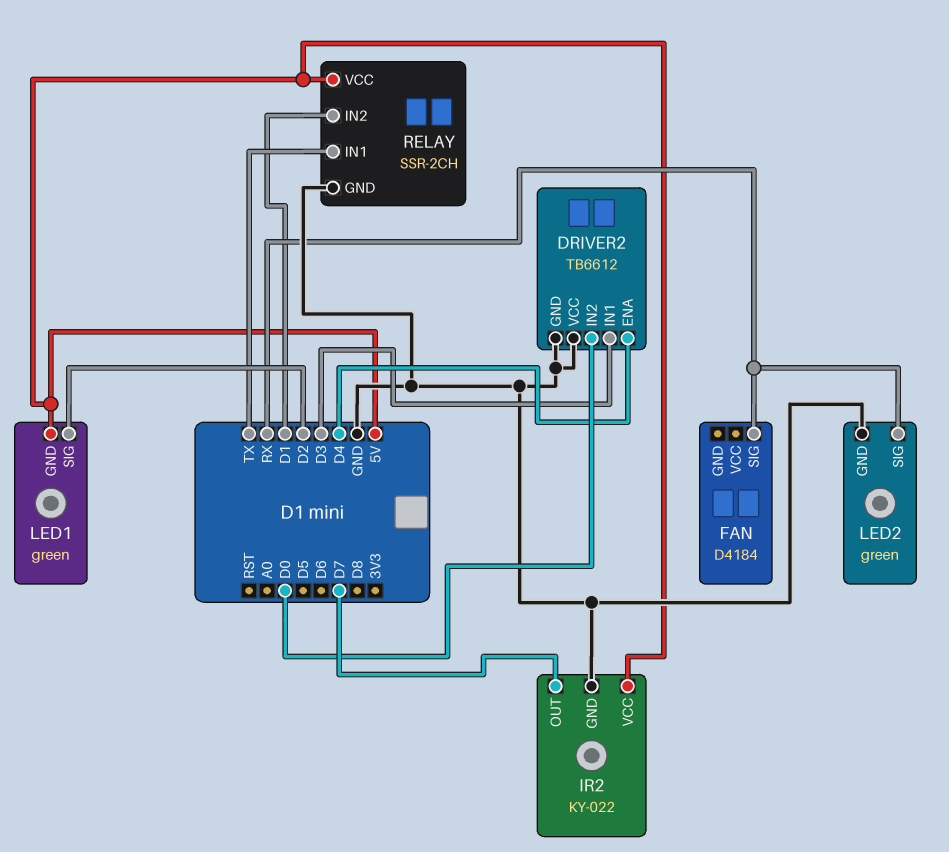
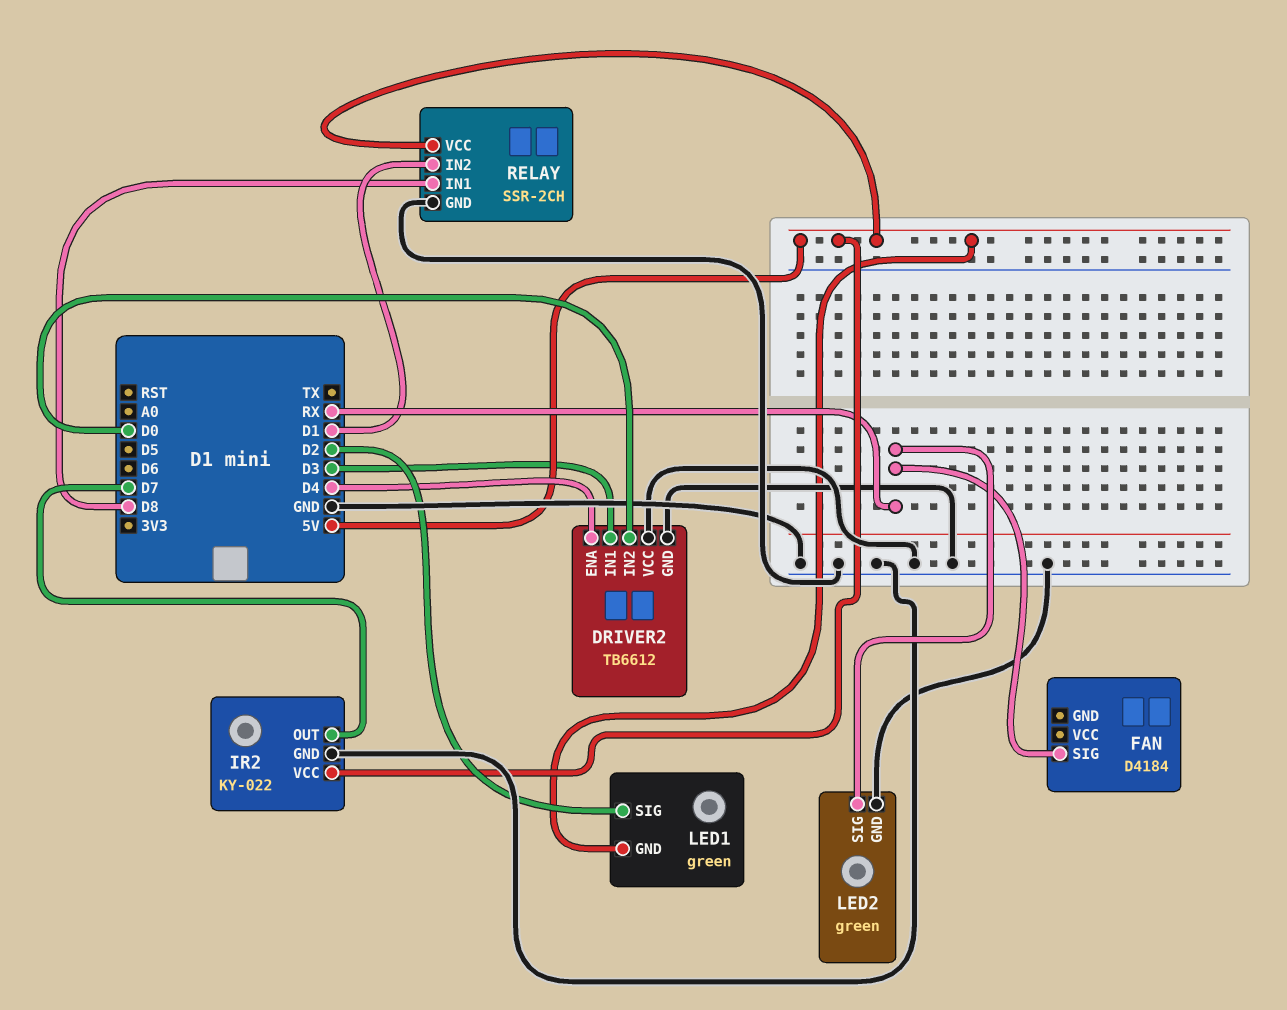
RELAY pin IN1: TX -> D8

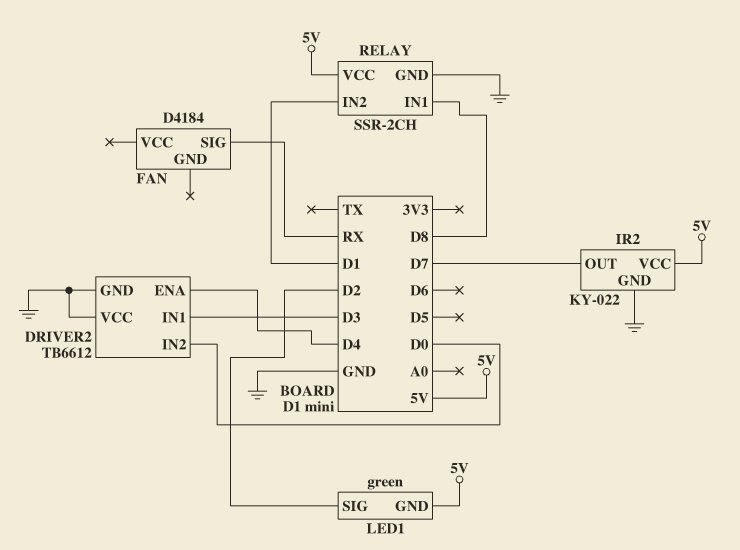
LED2: green -> none
LED2 pin GND: GND -> none
LED2 pin SIG: RX -> none

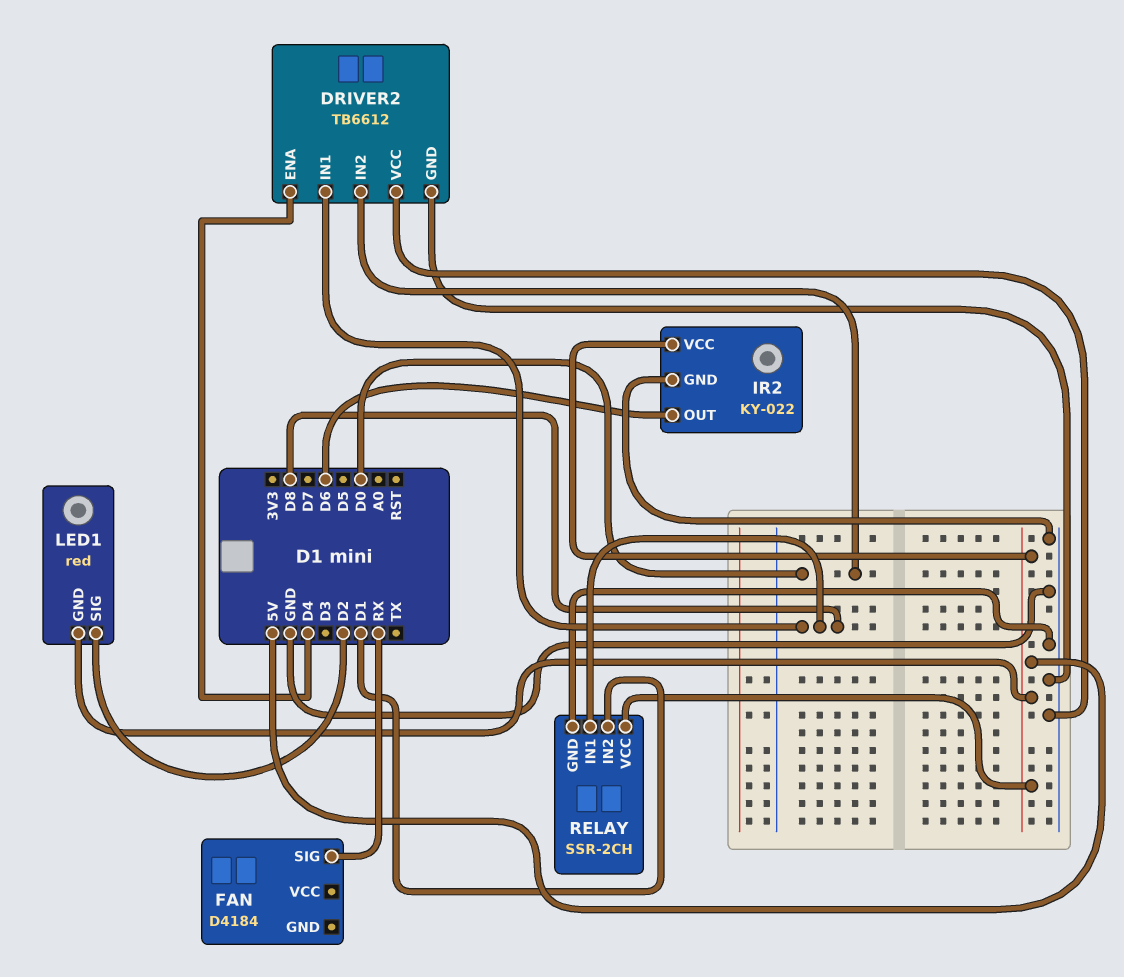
DRIVER2 pin IN1: D3 -> D8
IR2 pin OUT: D7 -> D6
LED1: green -> red

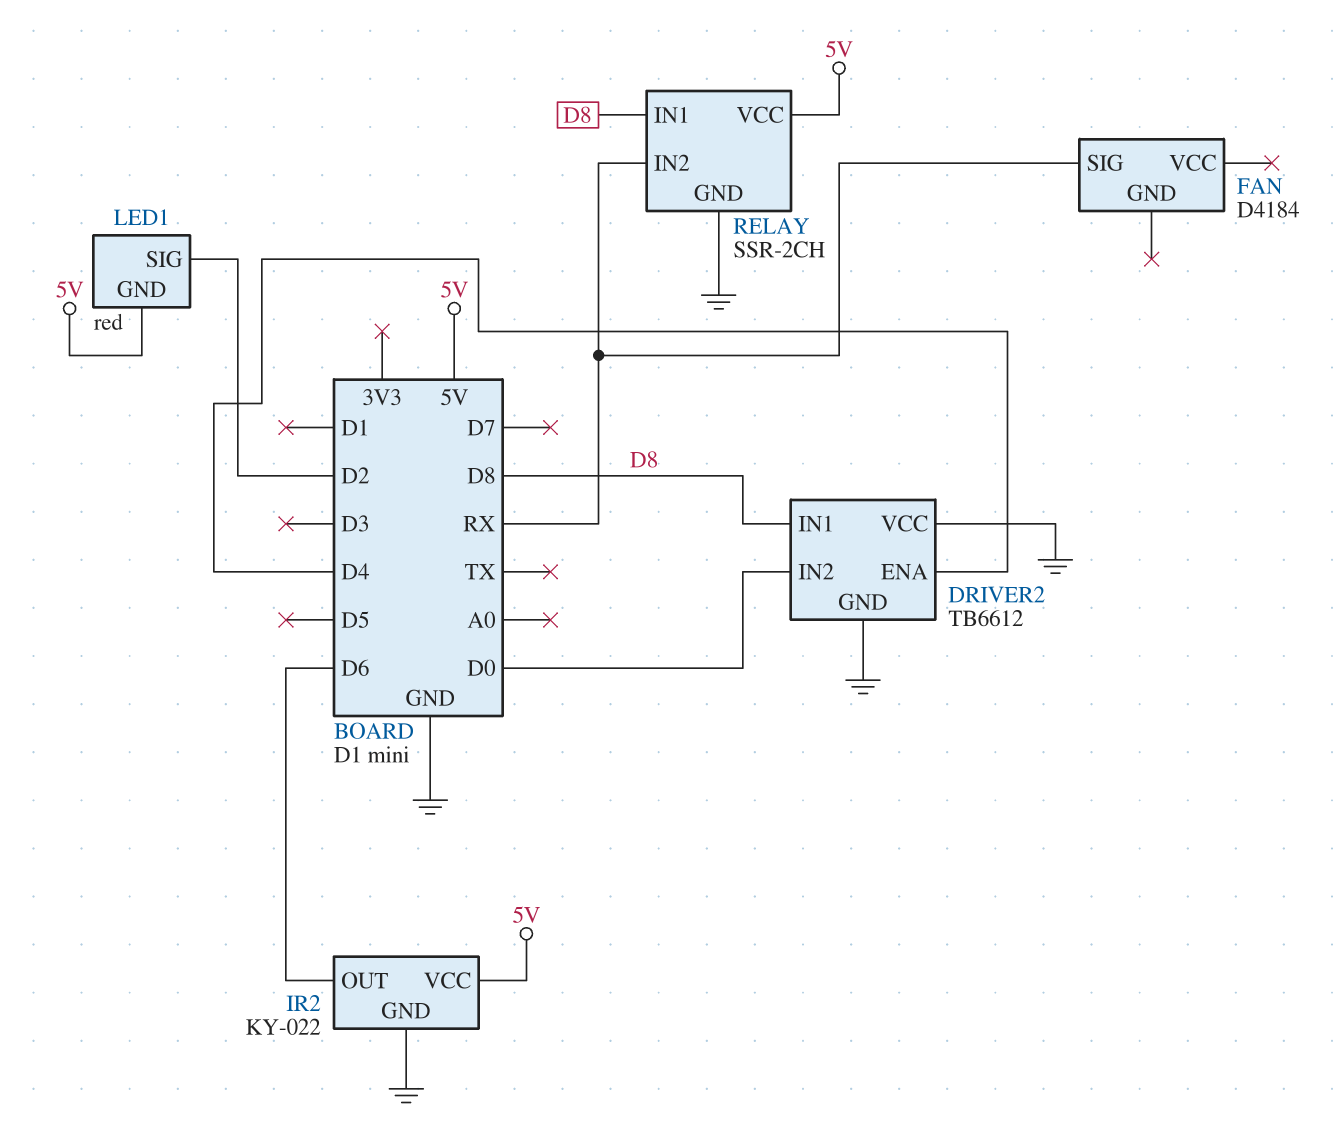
RELAY pin IN2: D1 -> RX

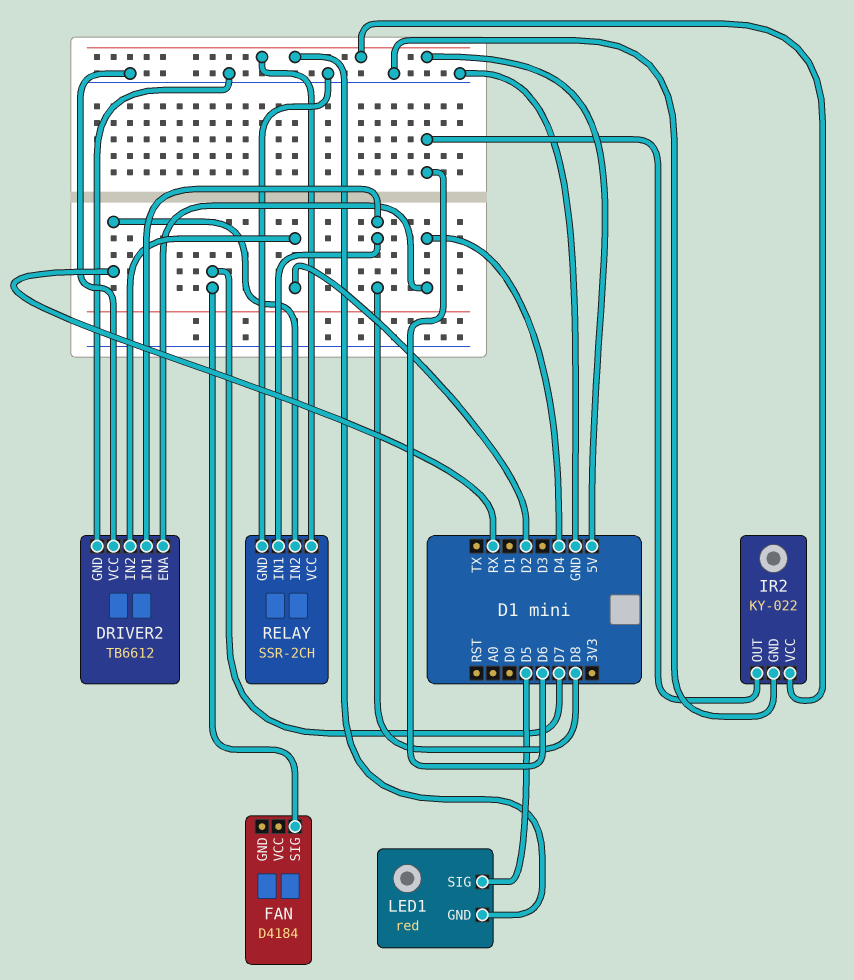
DRIVER2 pin IN2: D0 -> D2
FAN pin SIG: RX -> D7
LED1 pin SIG: D2 -> D5

